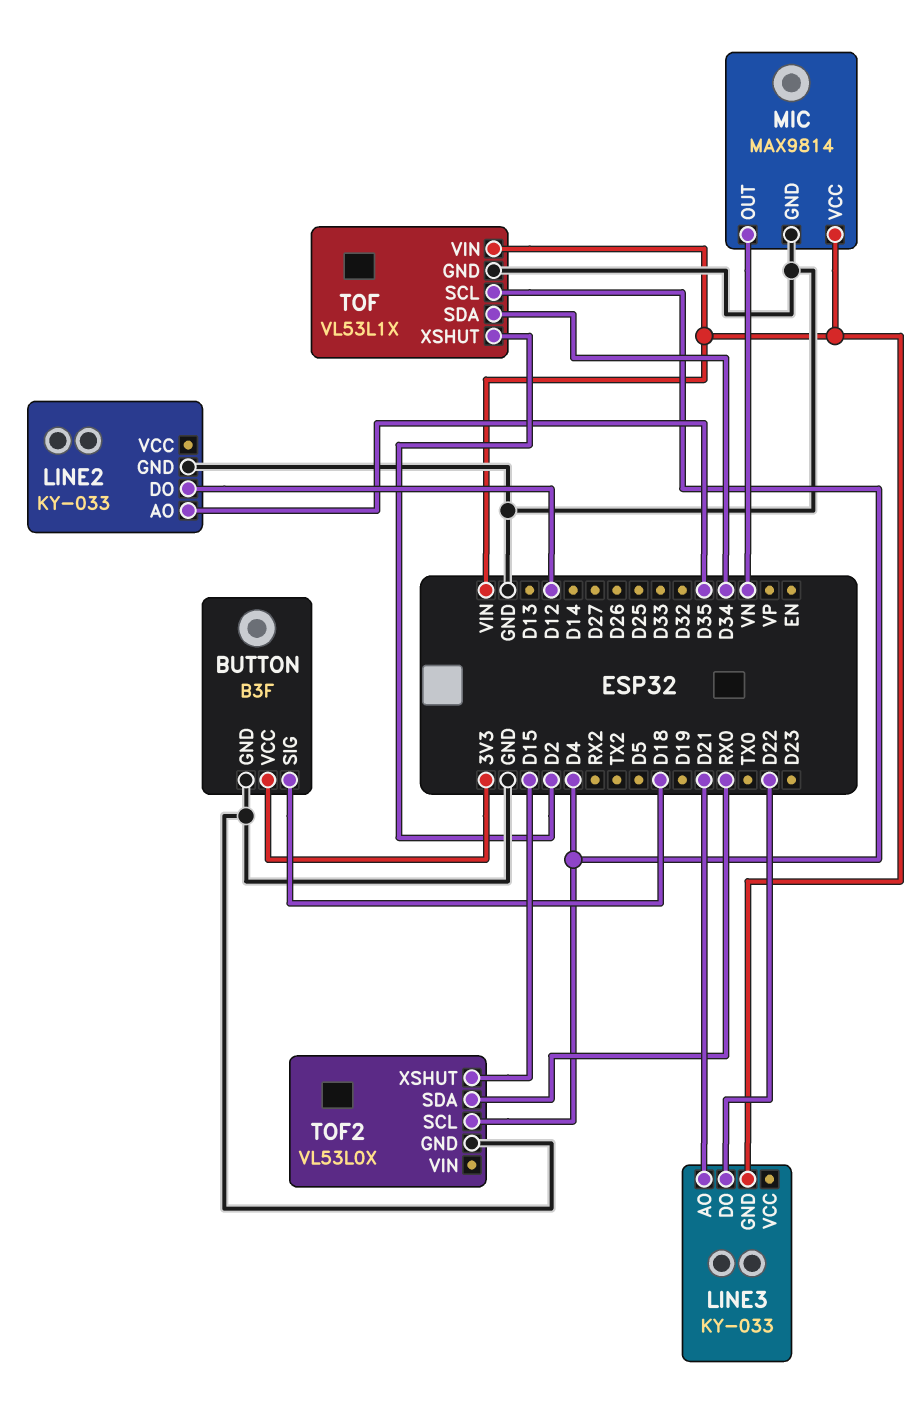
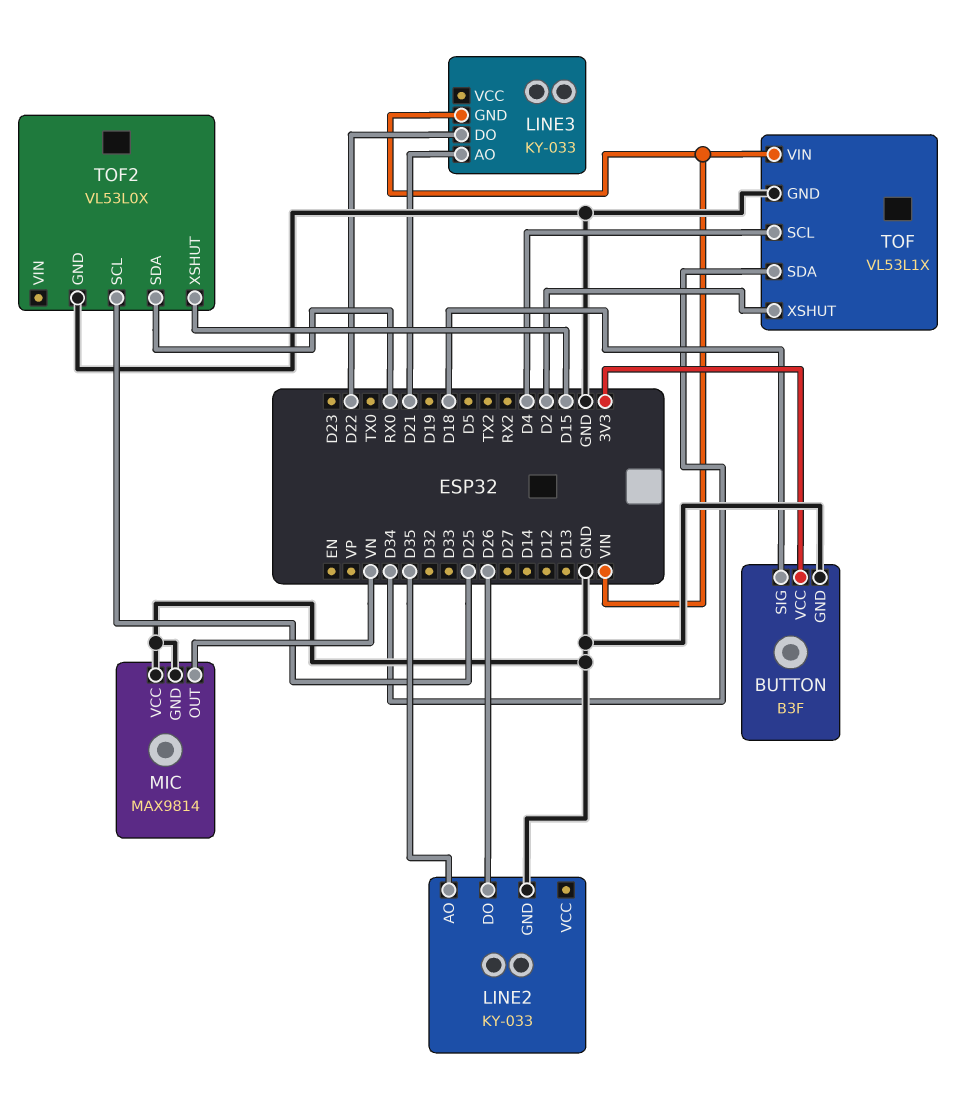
LINE2 pin DO: D12 -> D26
MIC pin VCC: VIN -> GND
TOF2 pin SCL: D4 -> D25

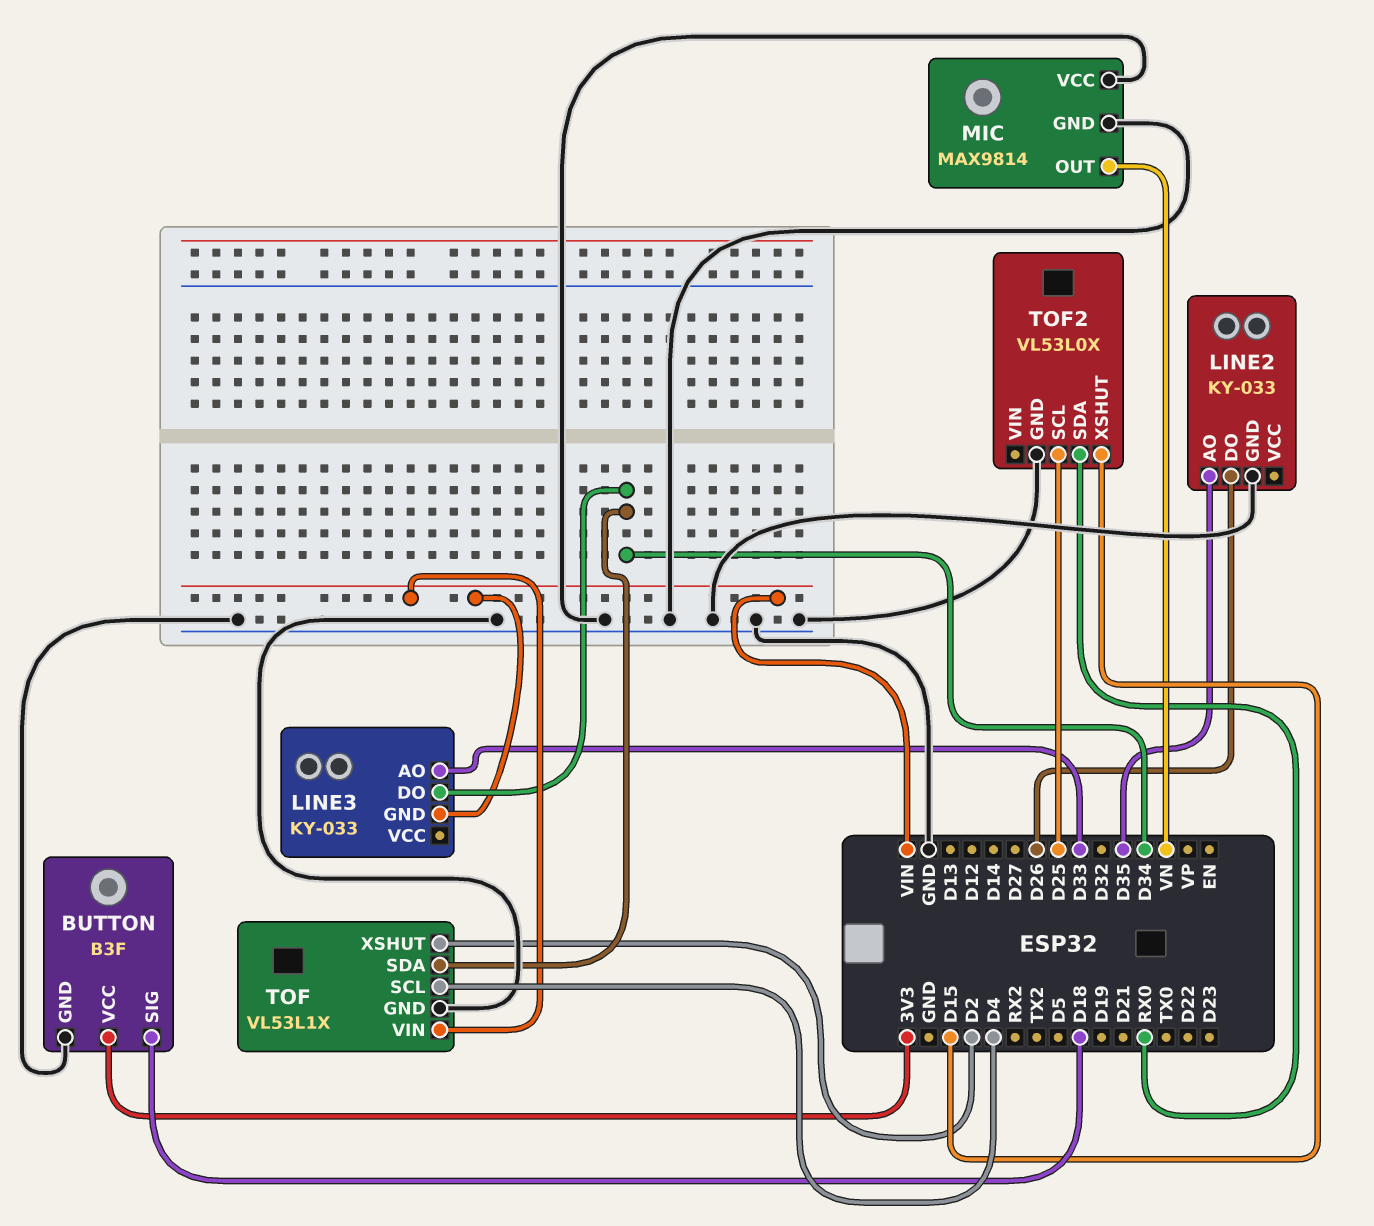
LINE3 pin AO: D21 -> D33
LINE3 pin DO: D22 -> D34

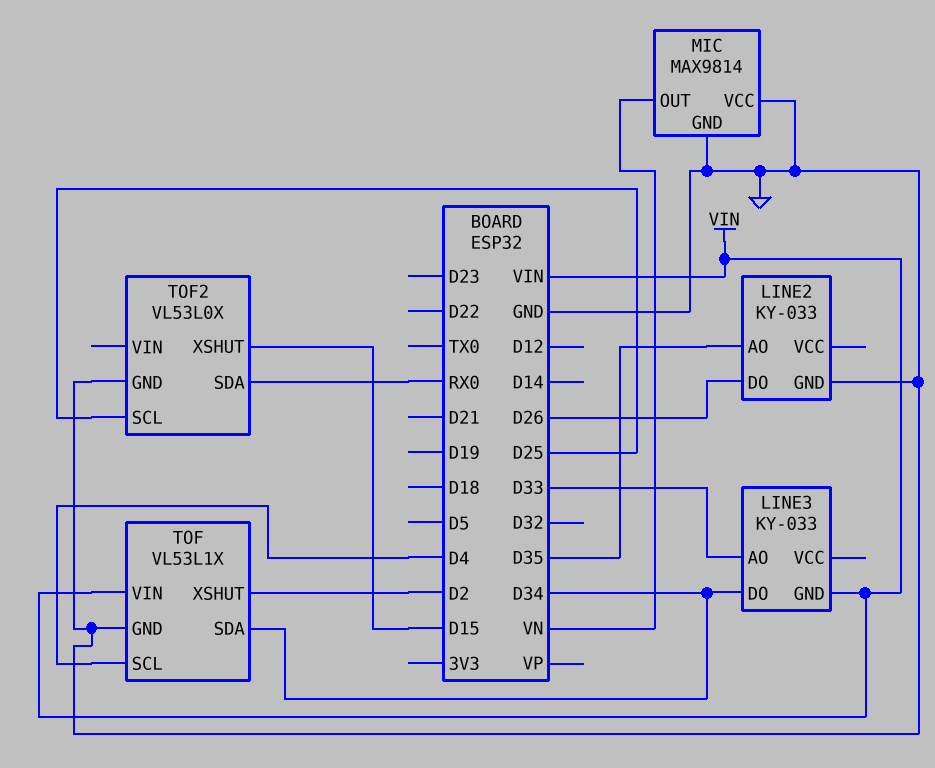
BUTTON: B3F -> none
BUTTON pin GND: GND -> none
BUTTON pin SIG: D18 -> none
BUTTON pin VCC: 3V3 -> none

